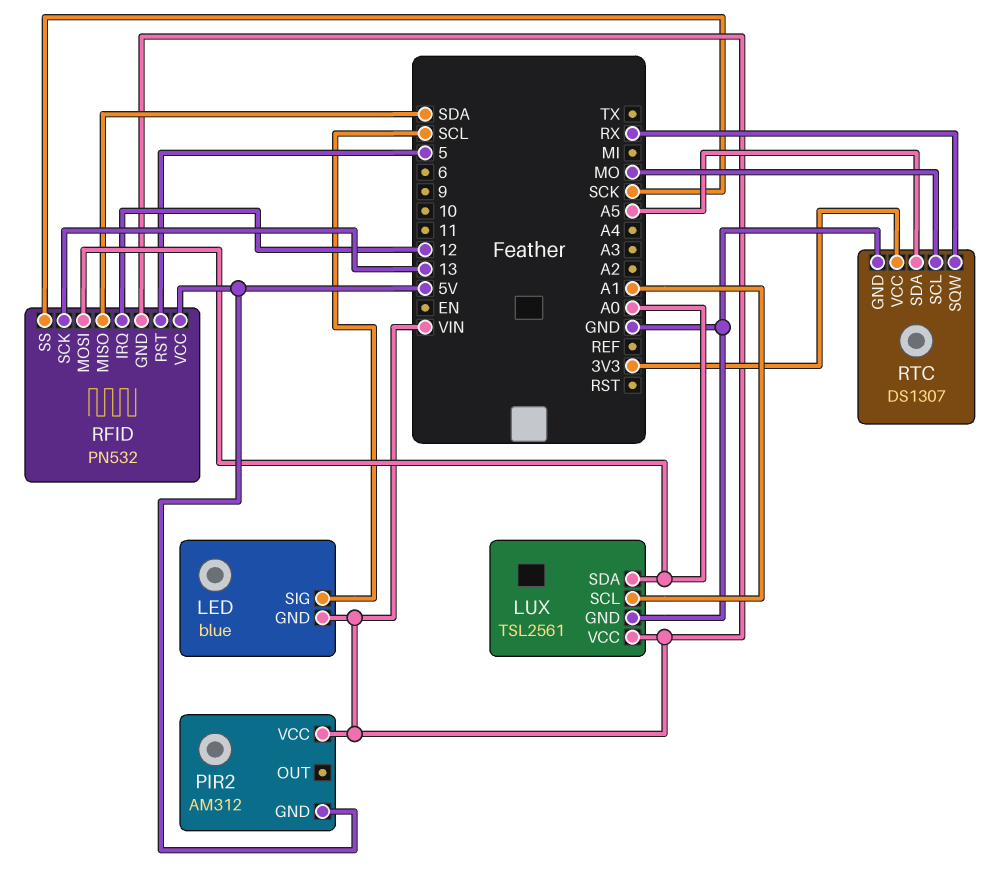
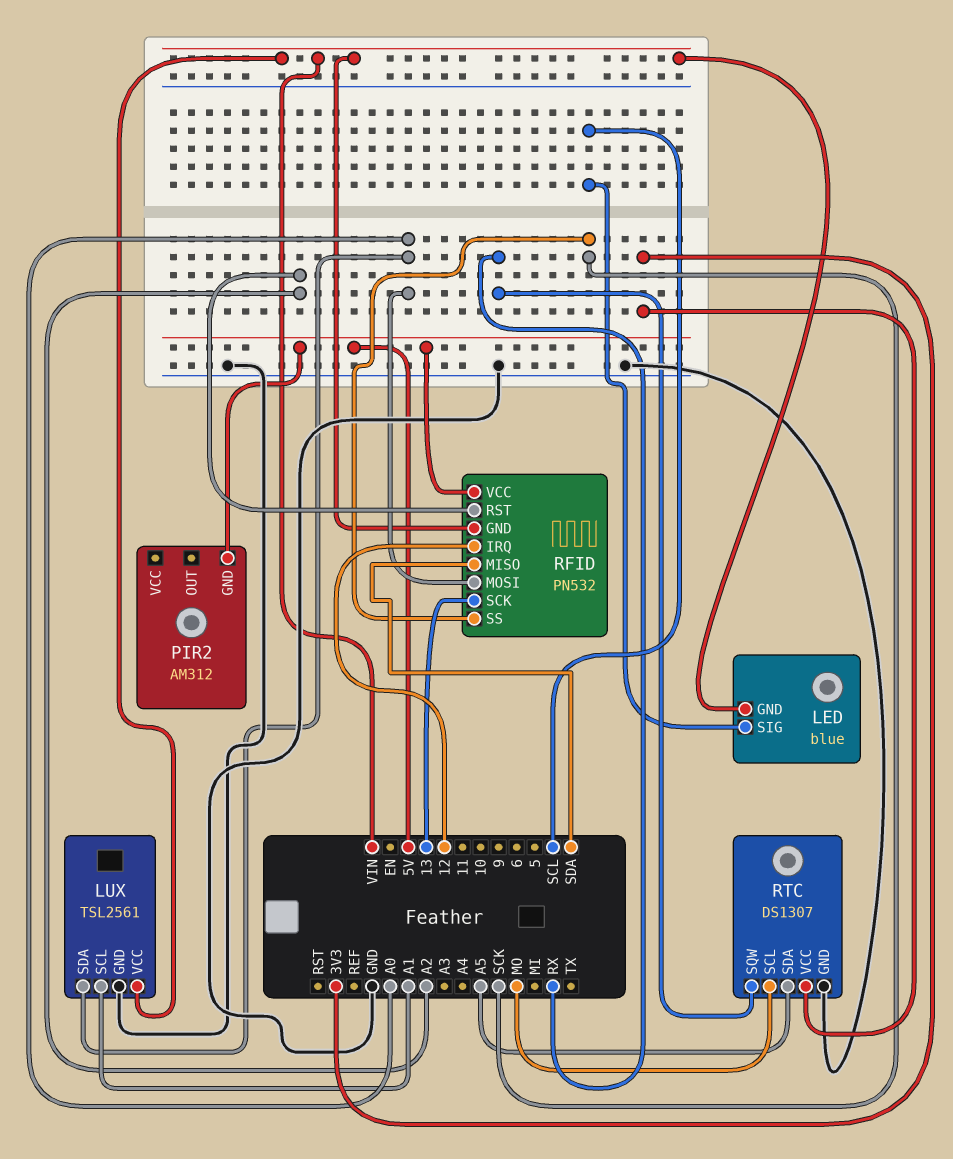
PIR2 pin VCC: VIN -> none
RFID pin RST: 5 -> A2

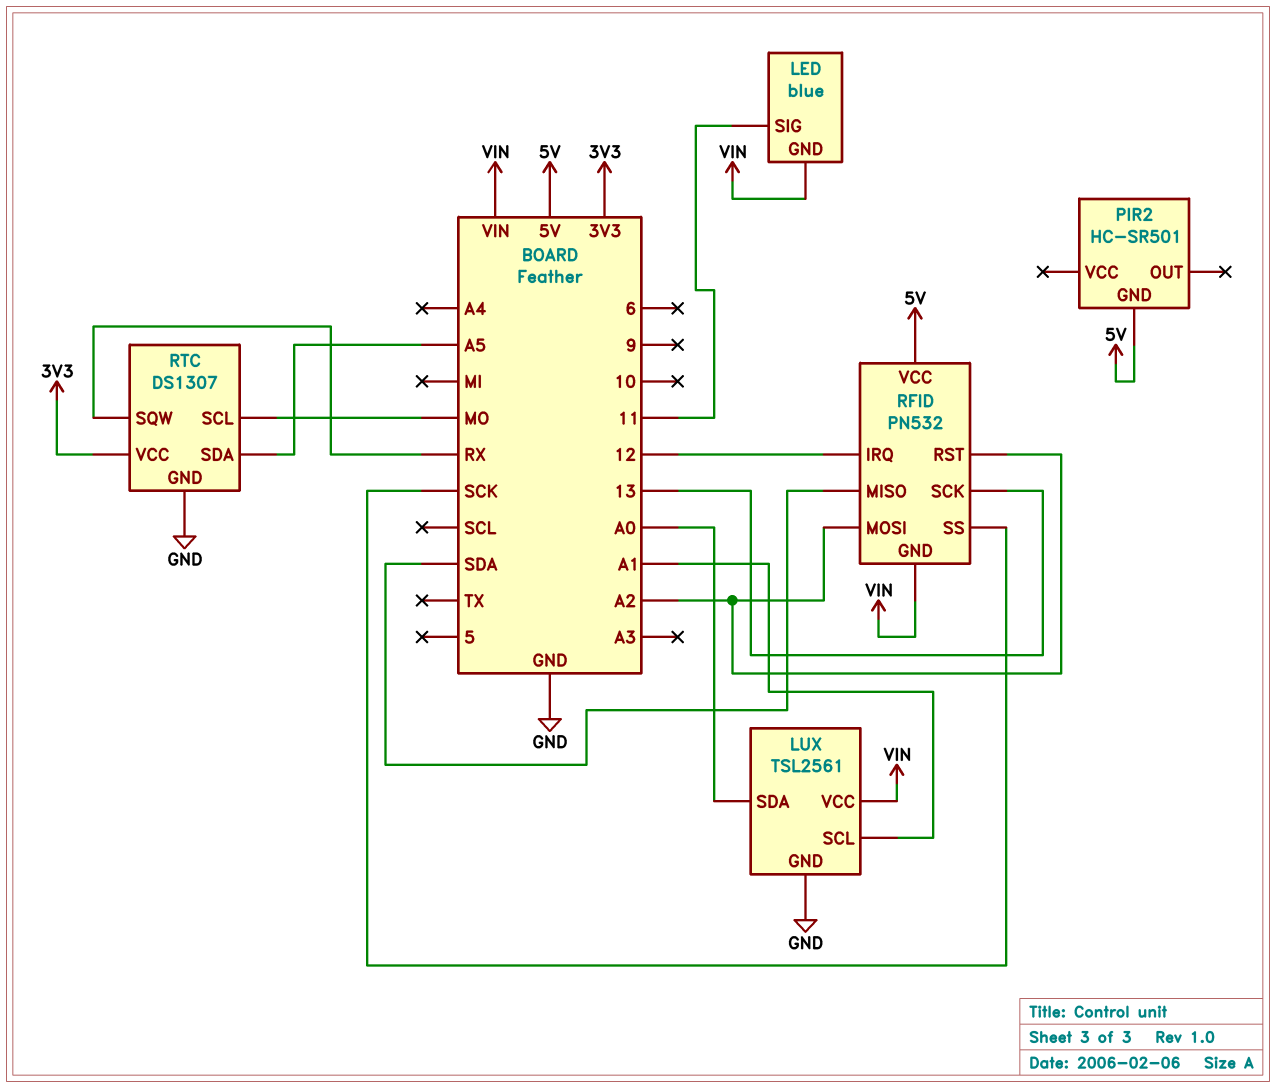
LED pin SIG: SCL -> 11
PIR2: AM312 -> HC-SR501
RFID pin MOSI: A0 -> A2

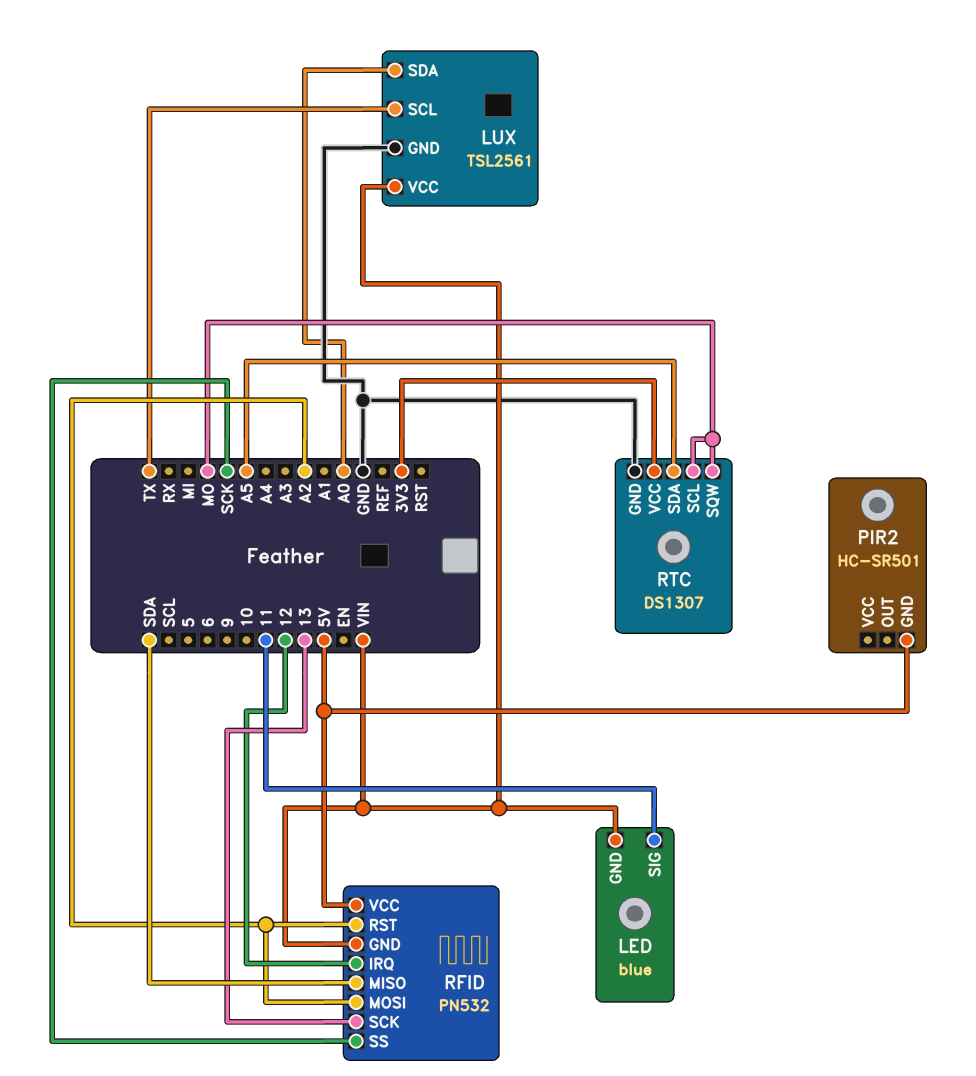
LUX pin SCL: A1 -> TX
RTC pin SQW: RX -> MO

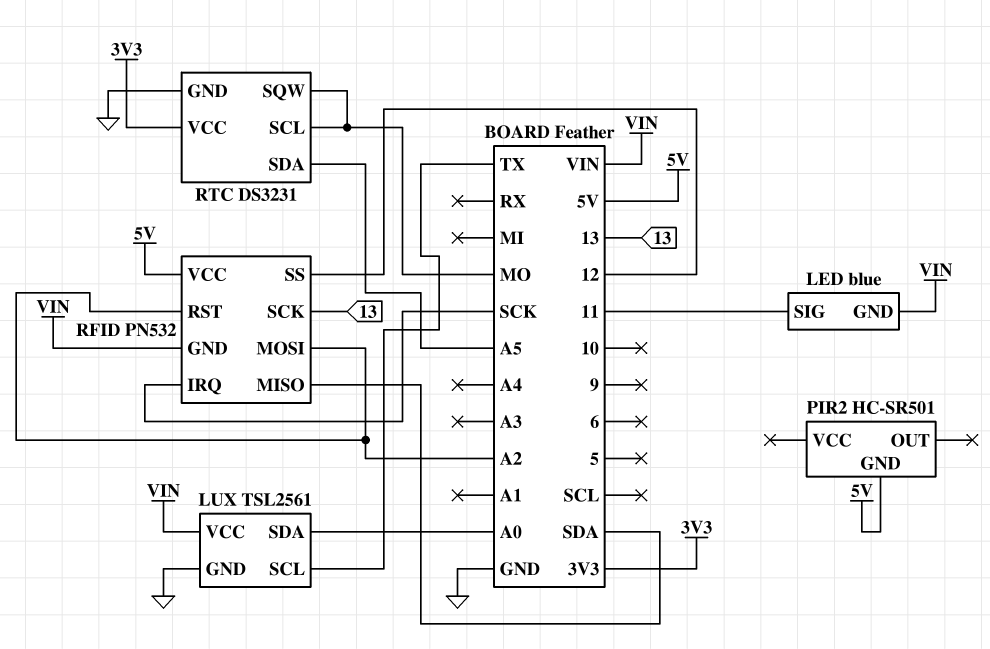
RFID pin IRQ: 12 -> SCK
RFID pin SS: SCK -> 12
RTC: DS1307 -> DS3231

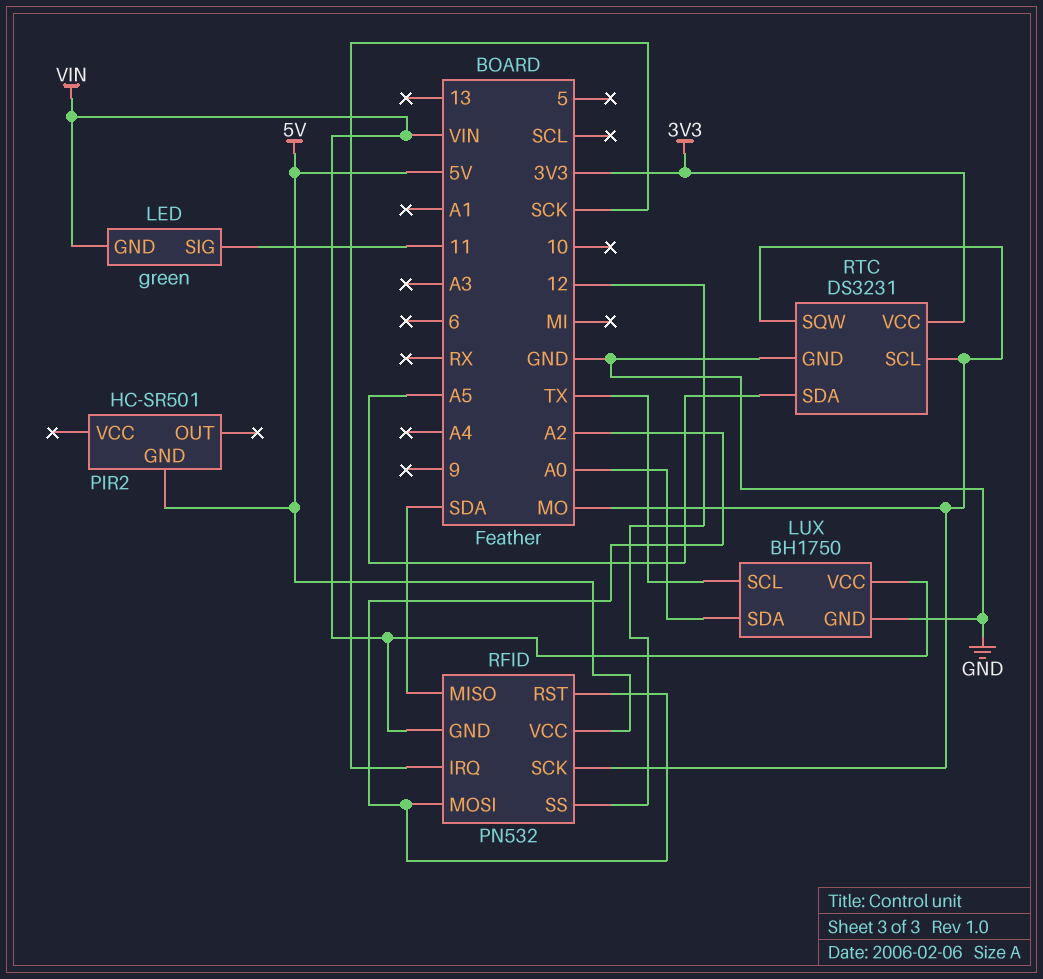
LED: blue -> green
LUX: TSL2561 -> BH1750
RFID pin SCK: 13 -> MO

